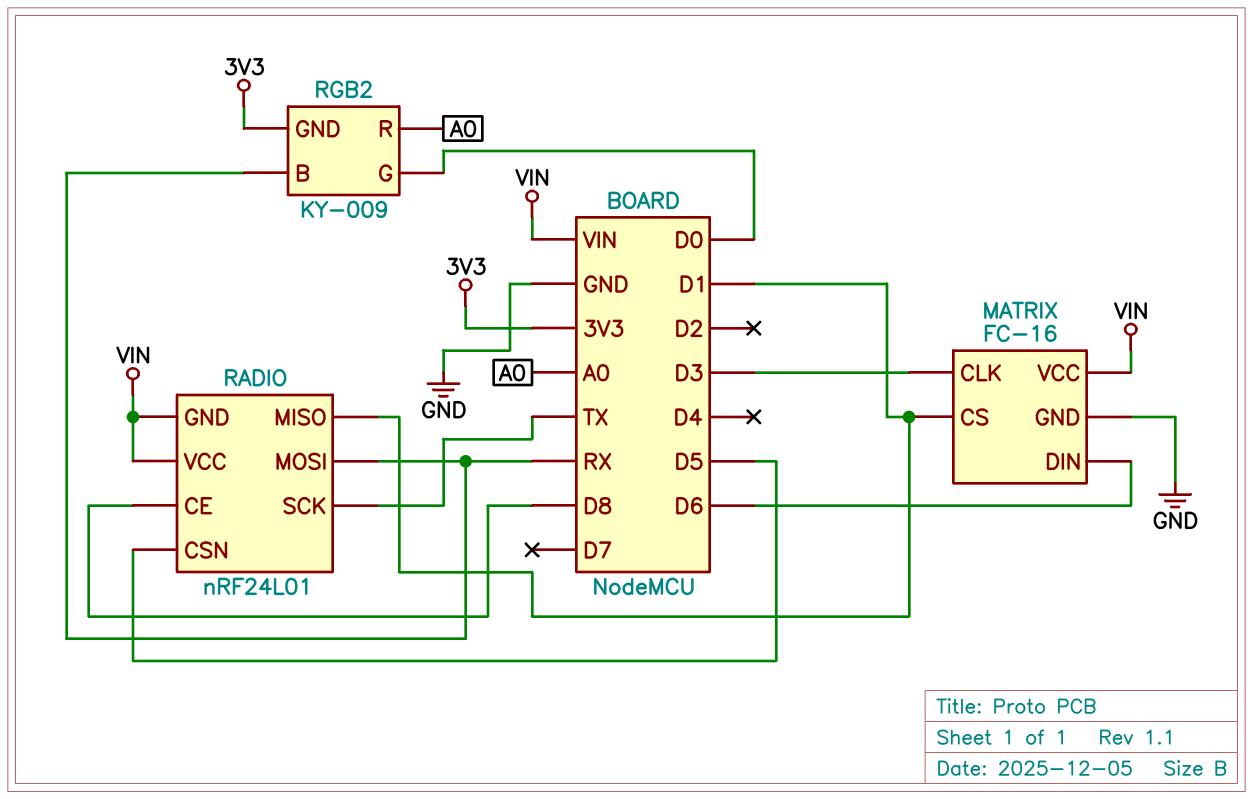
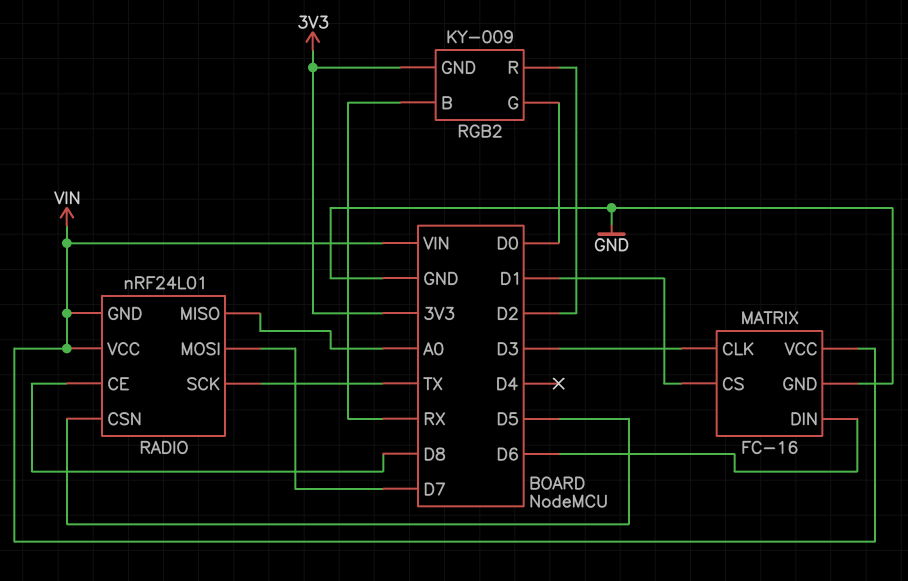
RADIO pin MISO: D1 -> A0
RADIO pin MOSI: RX -> D7
RGB2 pin R: A0 -> D2

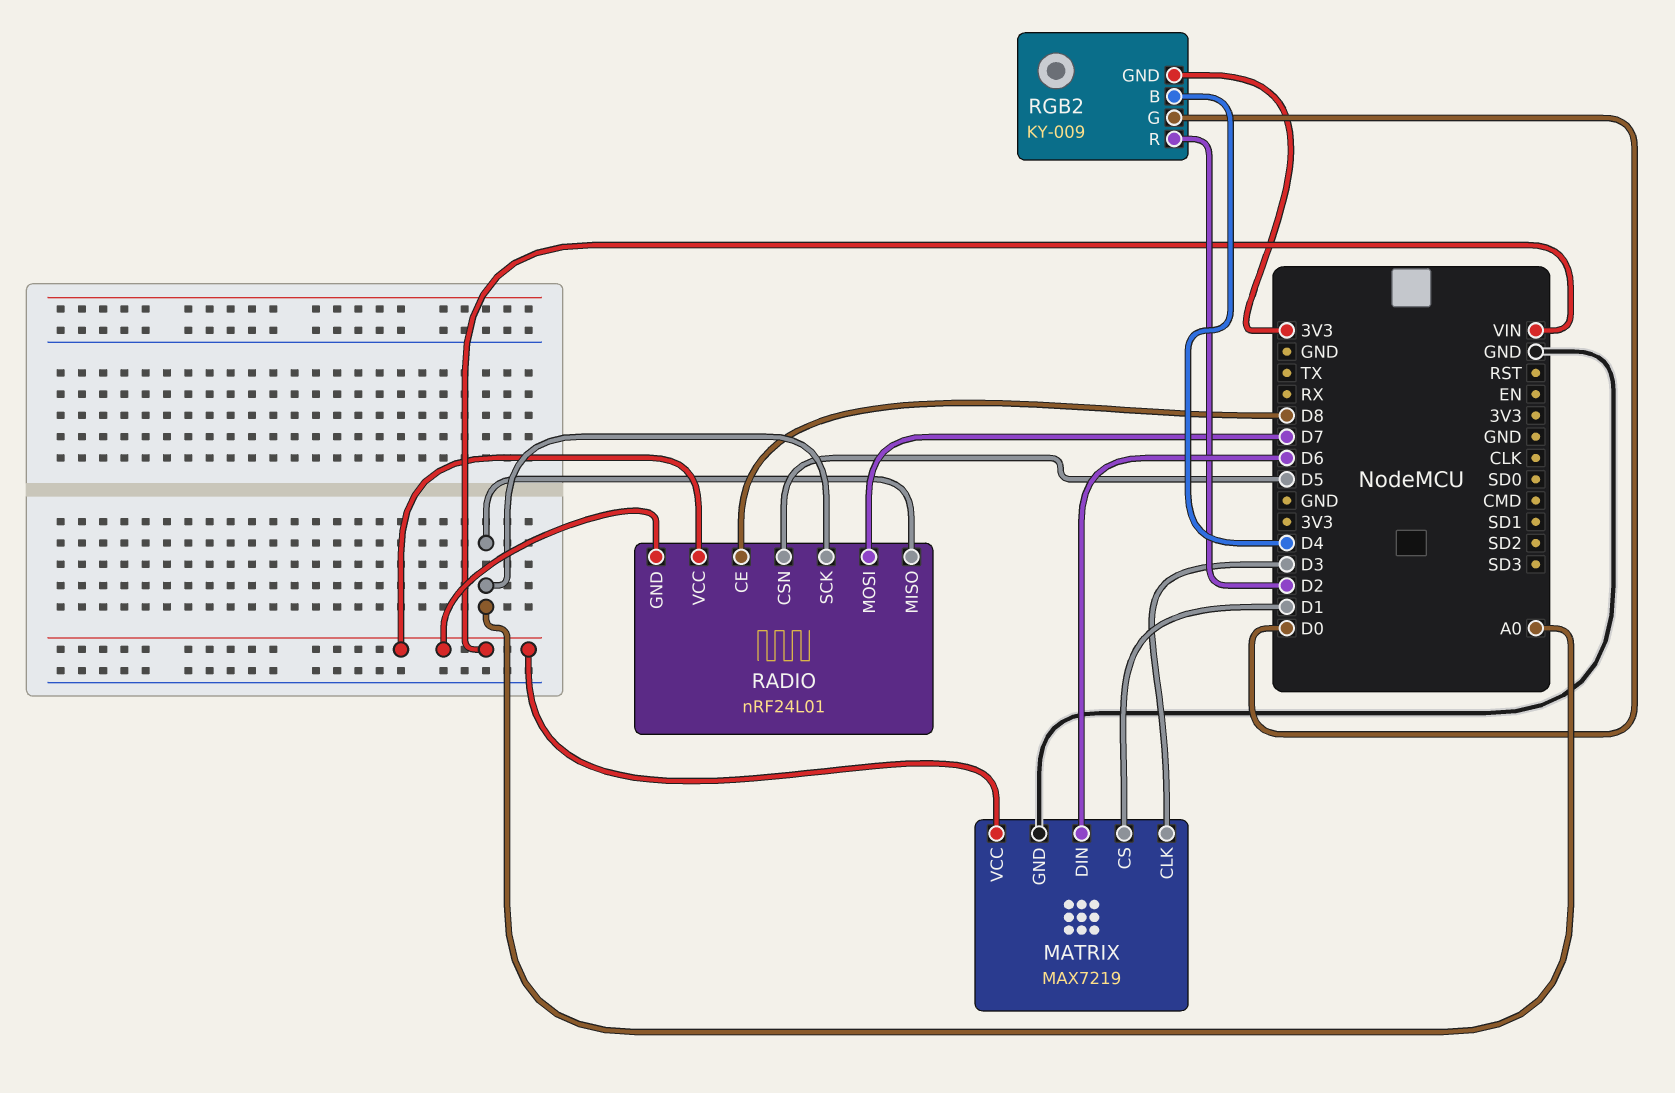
MATRIX: FC-16 -> MAX7219
RADIO pin SCK: TX -> A0
RGB2 pin B: RX -> D4

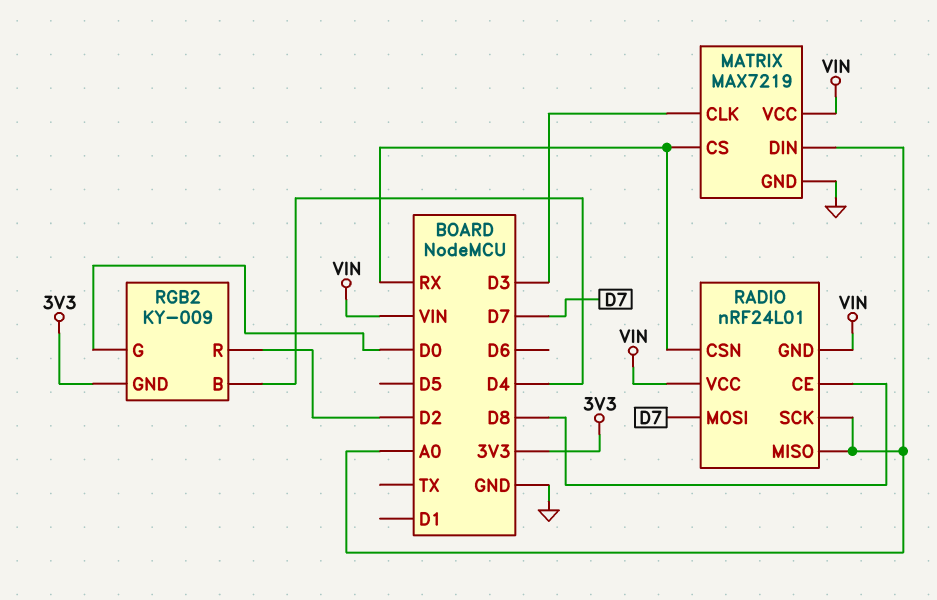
MATRIX pin CS: D1 -> RX
MATRIX pin DIN: D6 -> A0
RADIO pin CSN: D5 -> RX

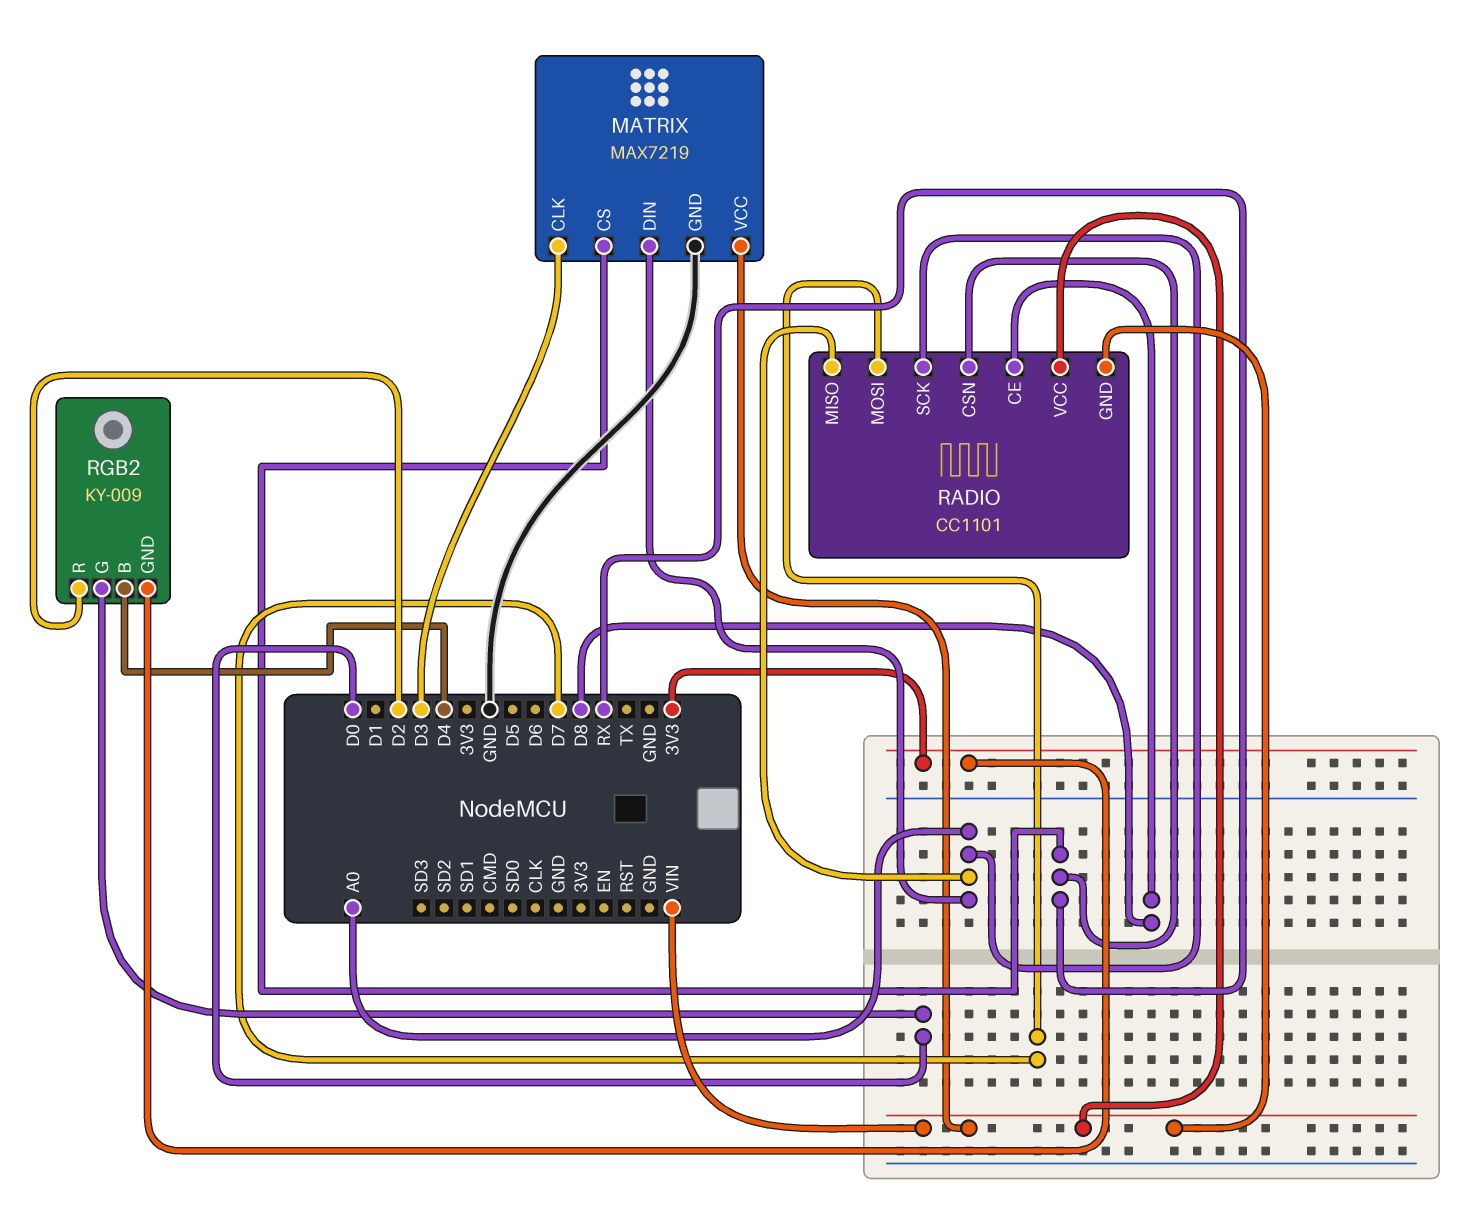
RADIO: nRF24L01 -> CC1101

